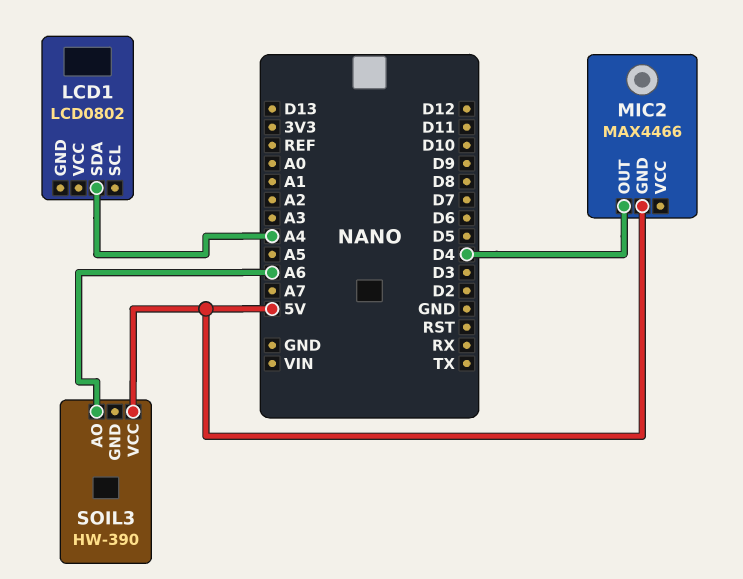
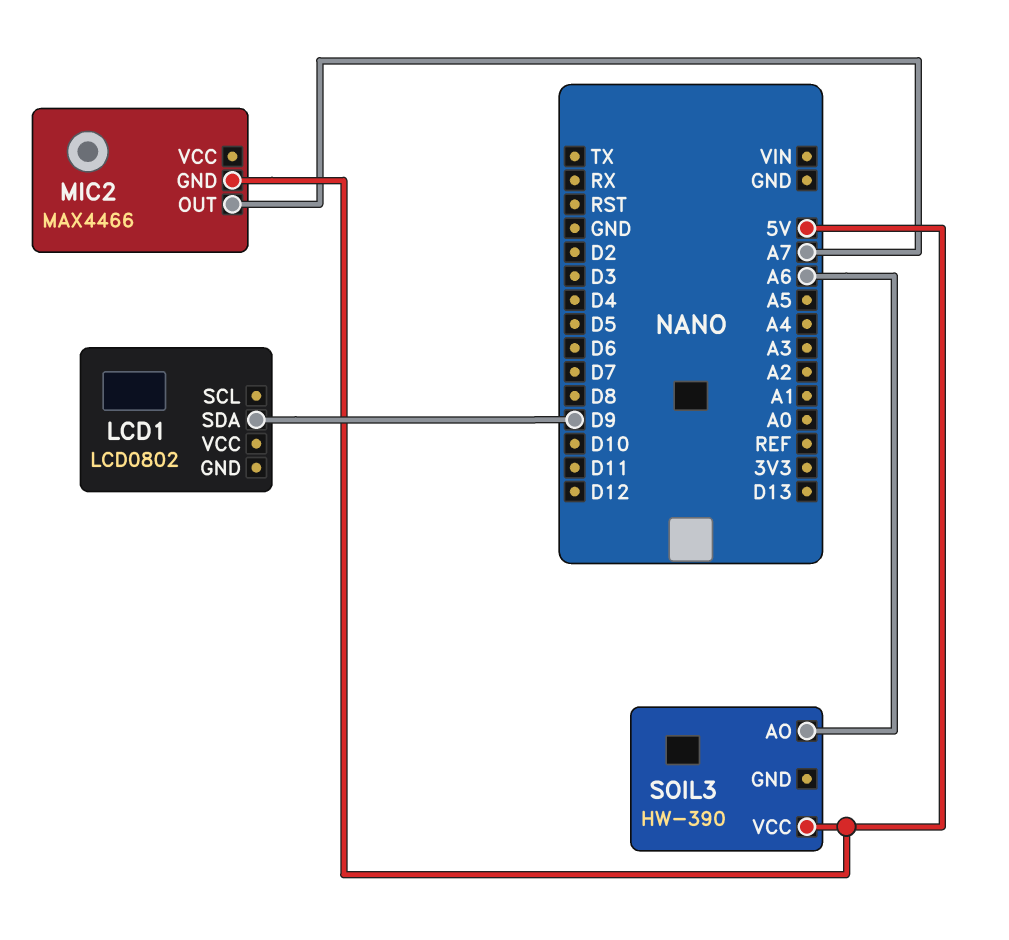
LCD1 pin SDA: A4 -> D9
MIC2 pin OUT: D4 -> A7

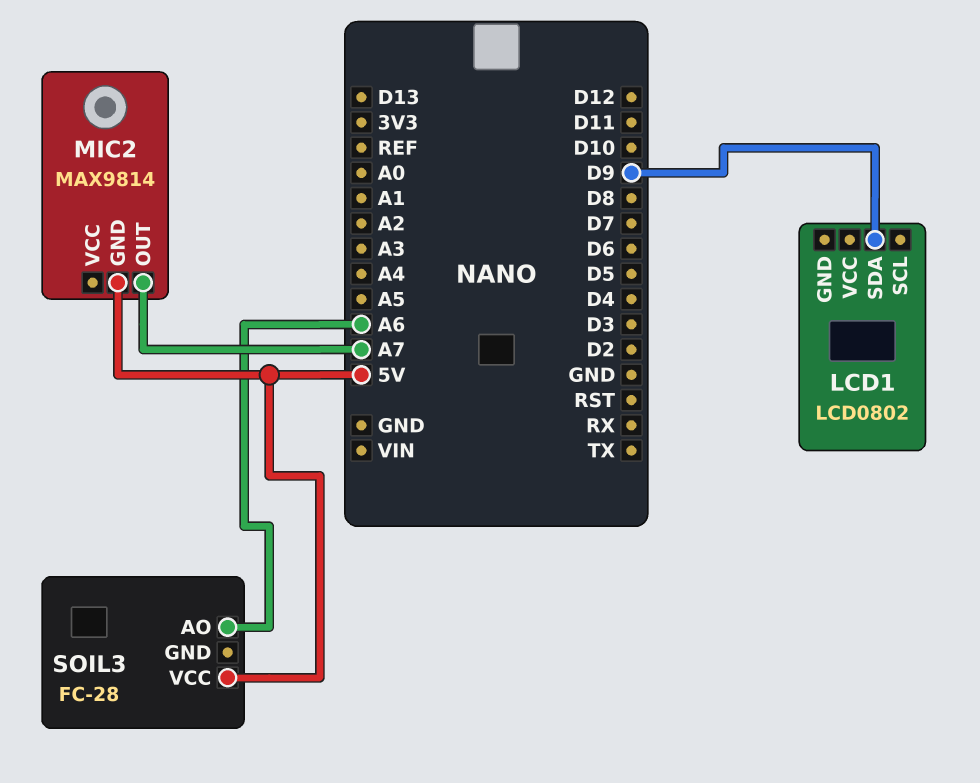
MIC2: MAX4466 -> MAX9814
SOIL3: HW-390 -> FC-28

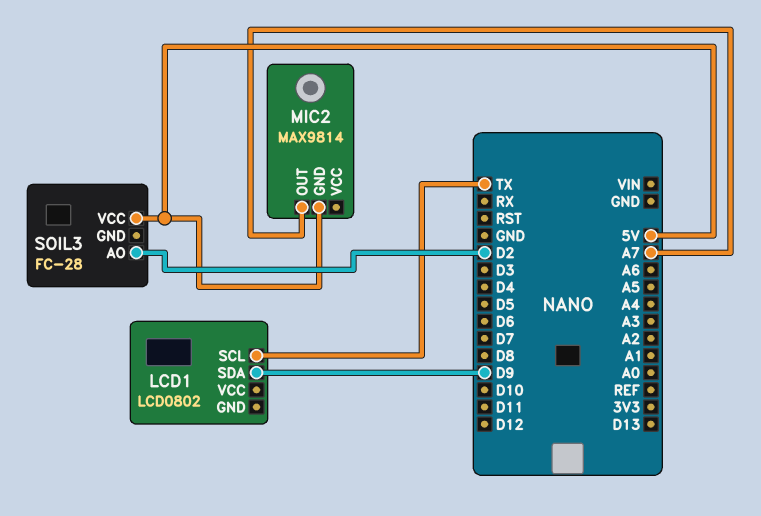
LCD1 pin SCL: none -> TX
SOIL3 pin AO: A6 -> D2

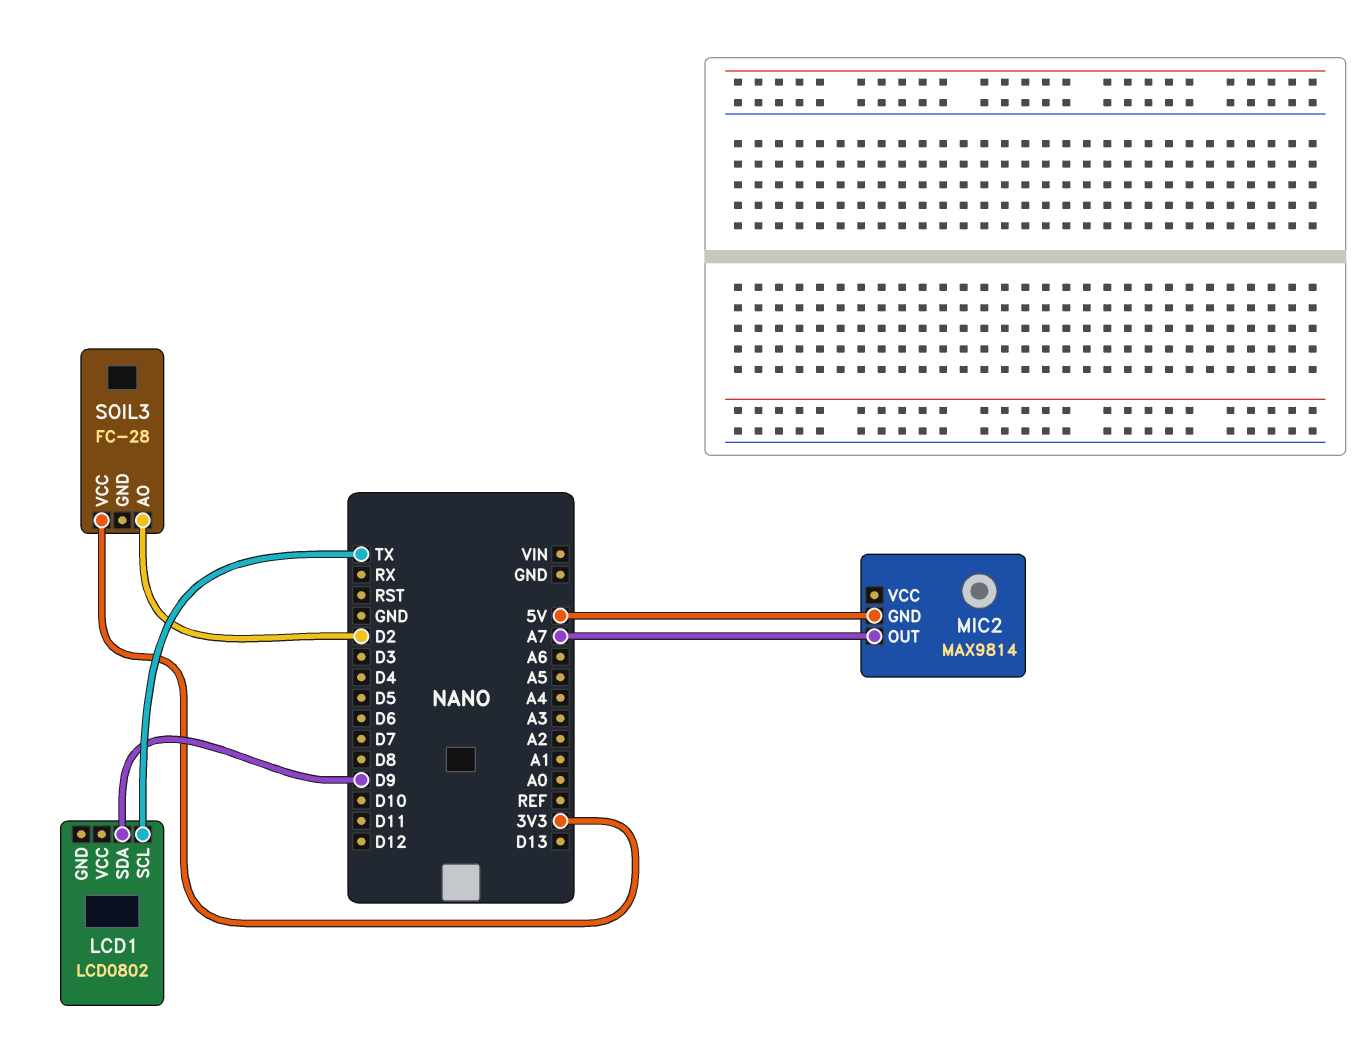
SOIL3 pin VCC: 5V -> 3V3

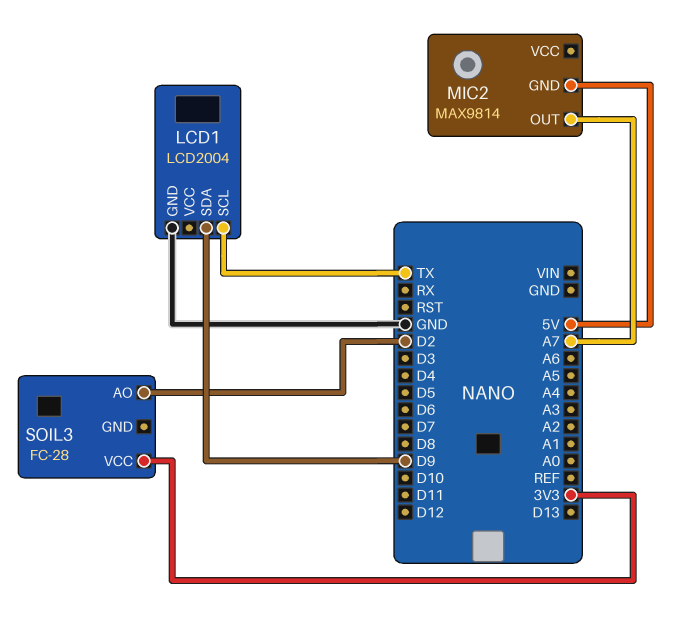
LCD1: LCD0802 -> LCD2004
LCD1 pin GND: none -> GND

